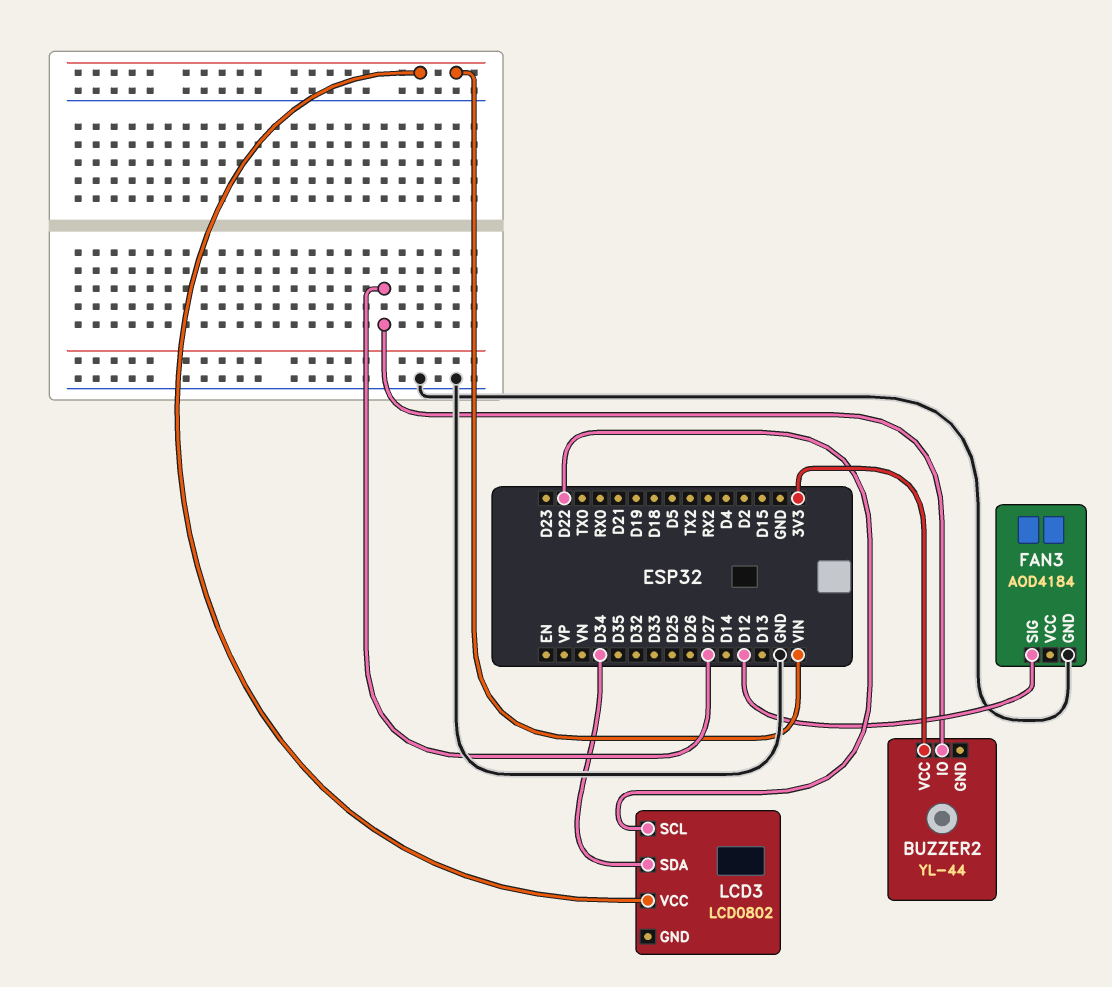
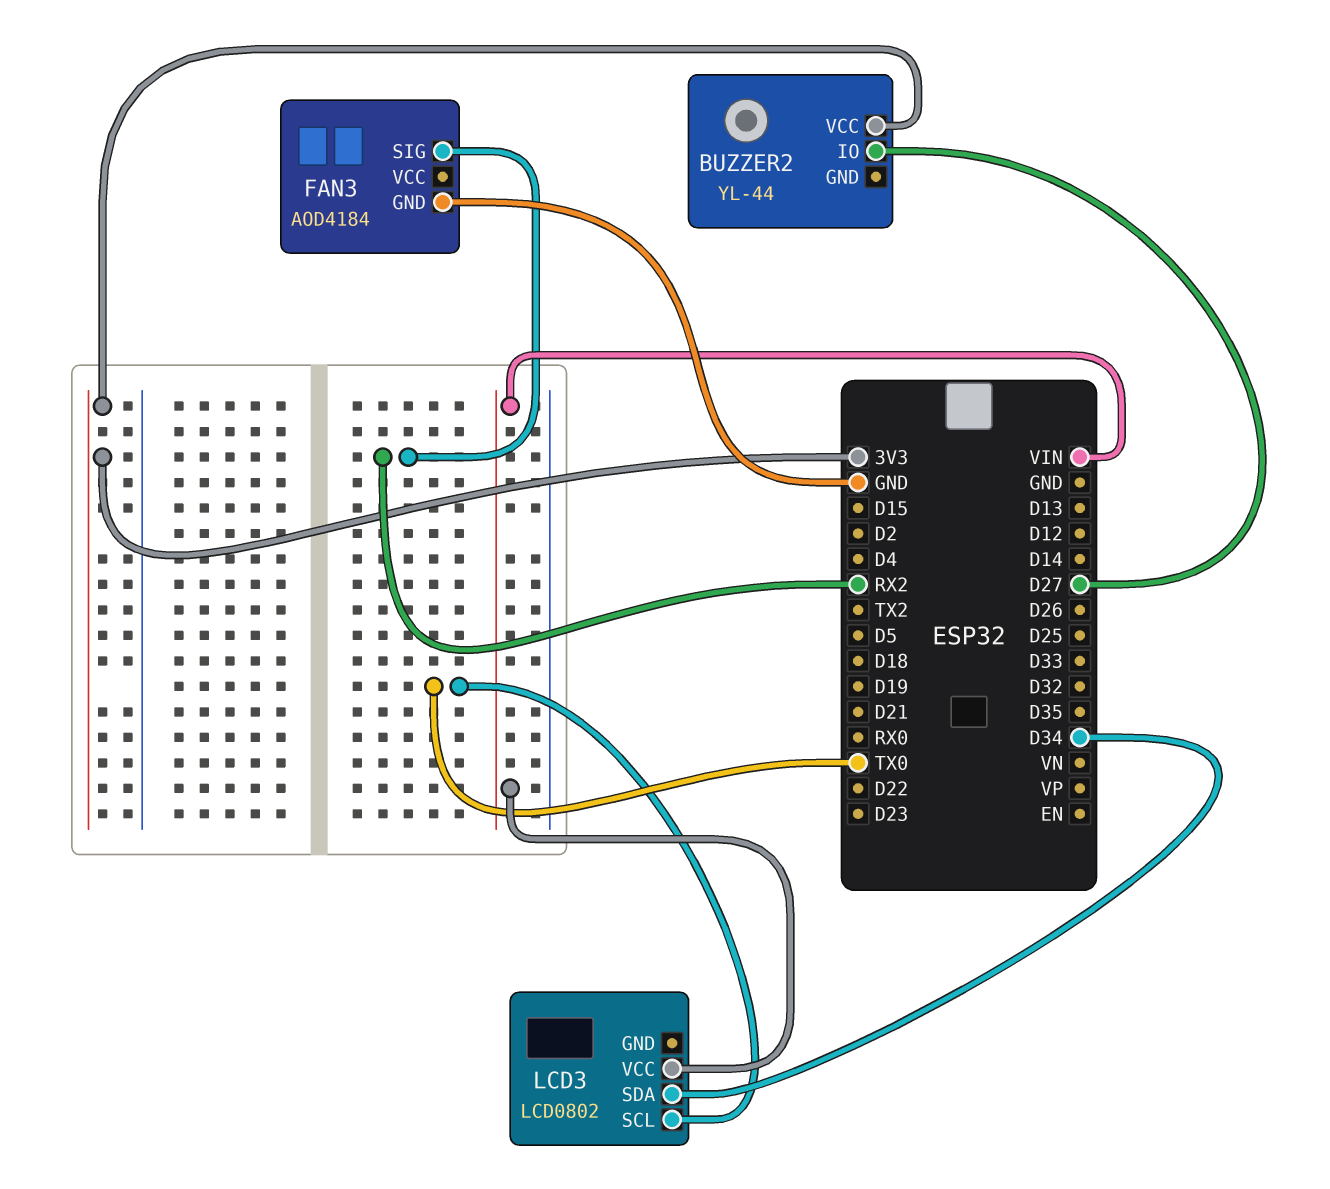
FAN3 pin SIG: D12 -> RX2
LCD3 pin SCL: D22 -> TX0

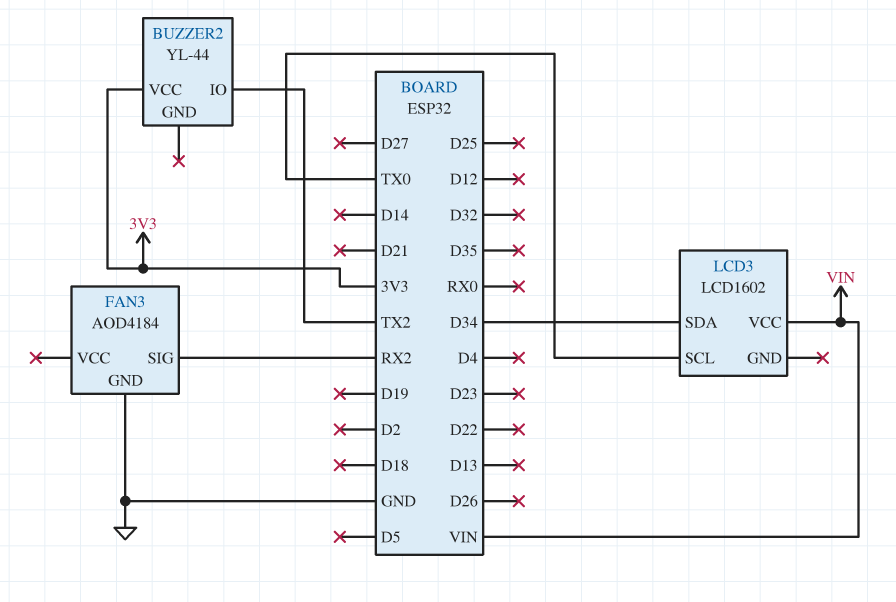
BUZZER2 pin IO: D27 -> TX2
LCD3: LCD0802 -> LCD1602

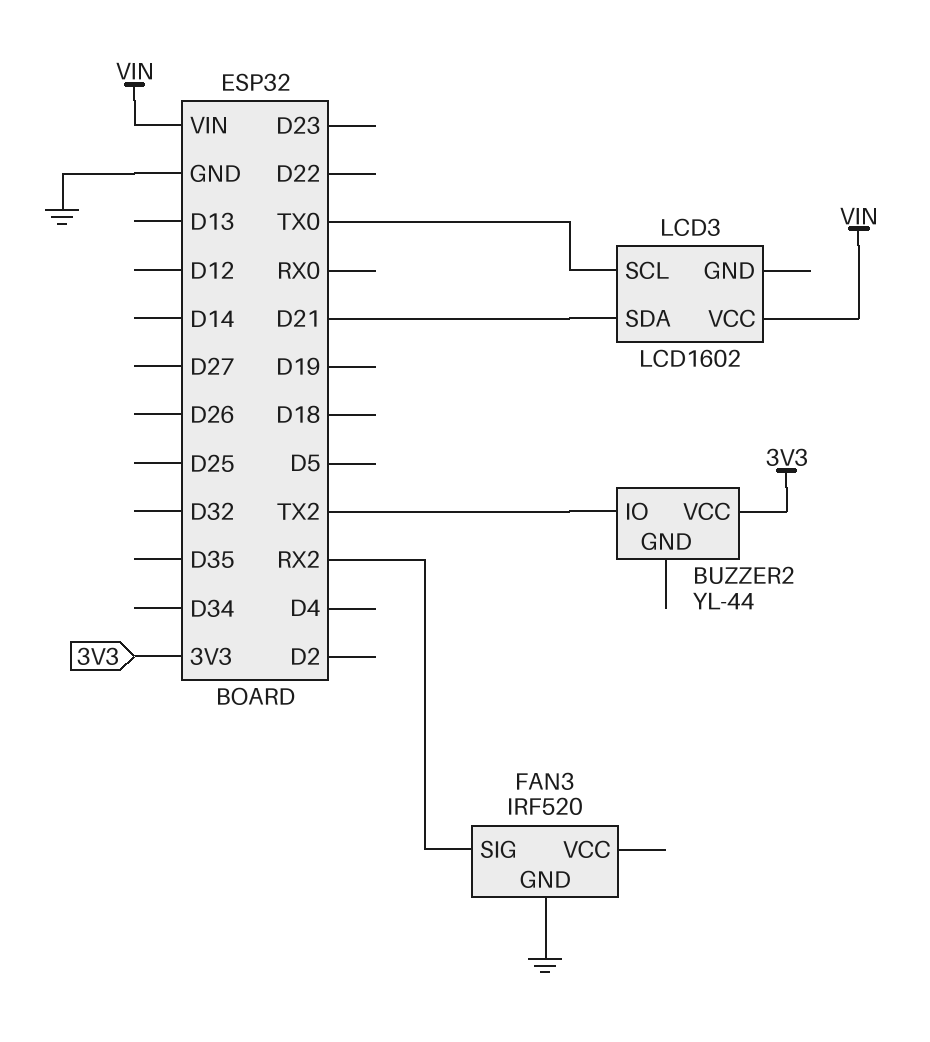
FAN3: AOD4184 -> IRF520
LCD3 pin SDA: D34 -> D21

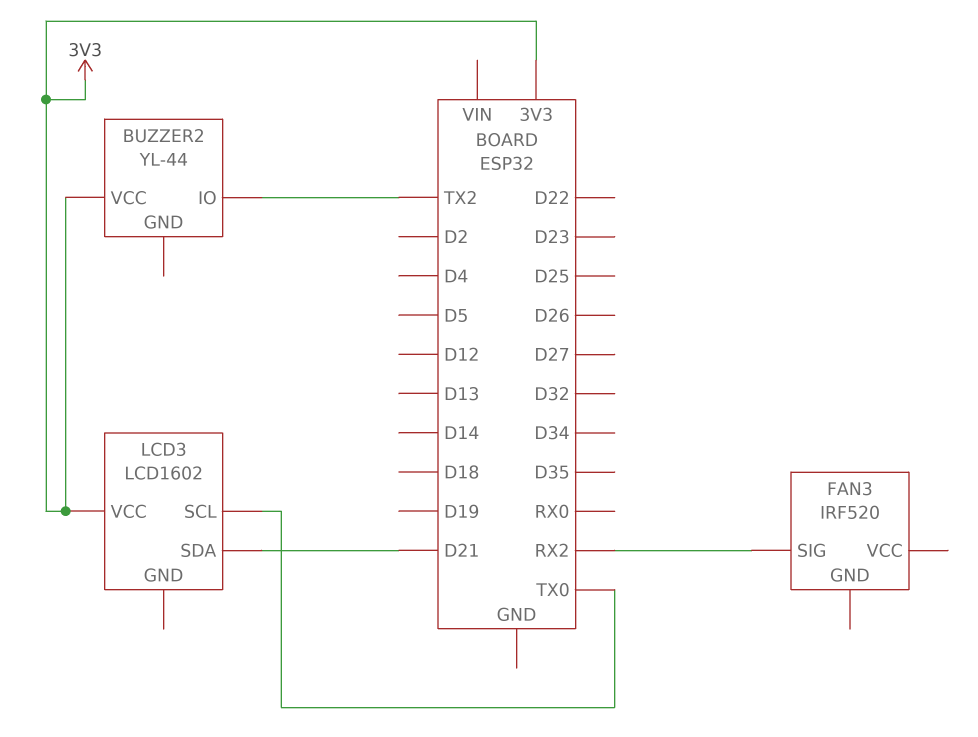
FAN3 pin GND: GND -> none
LCD3 pin VCC: VIN -> 3V3

